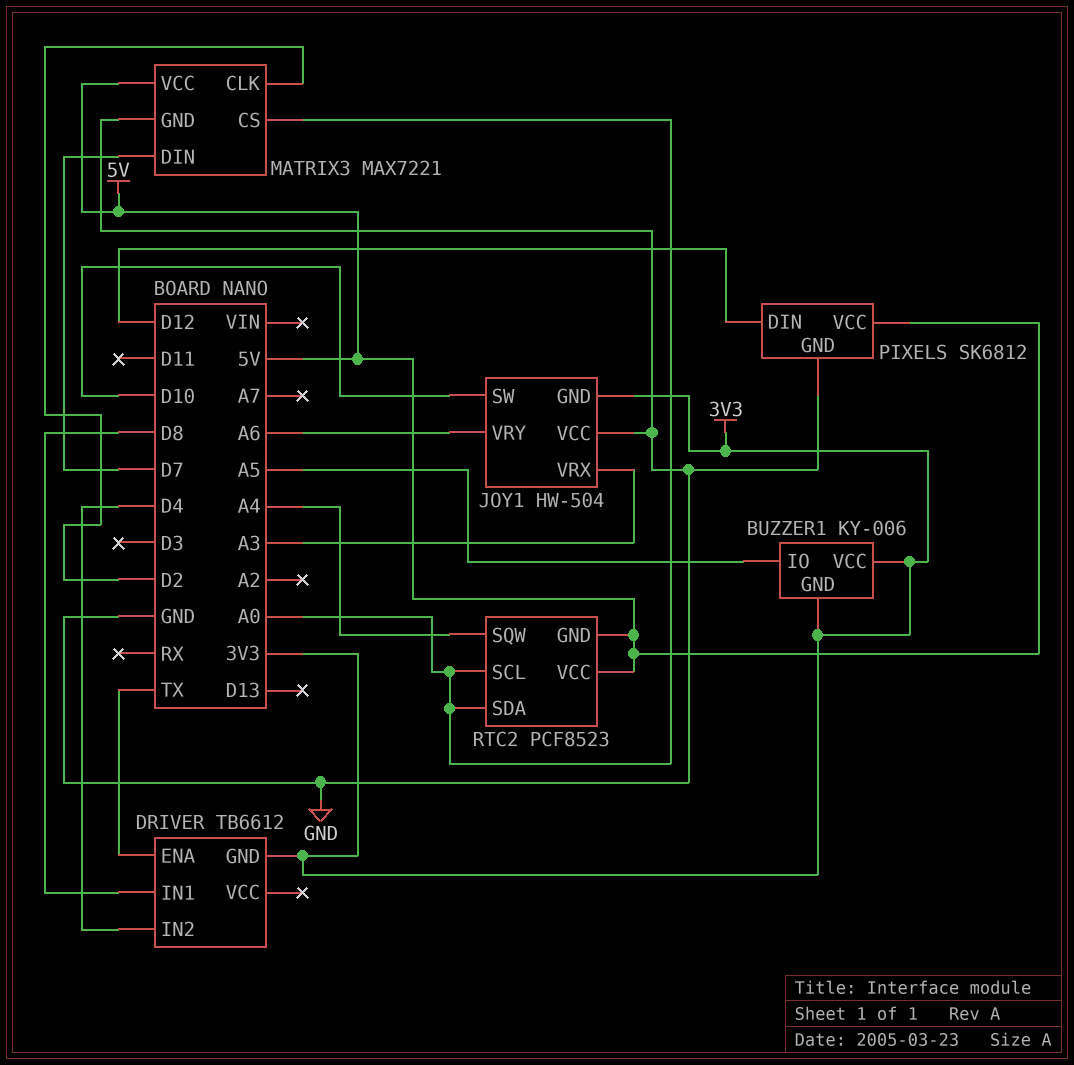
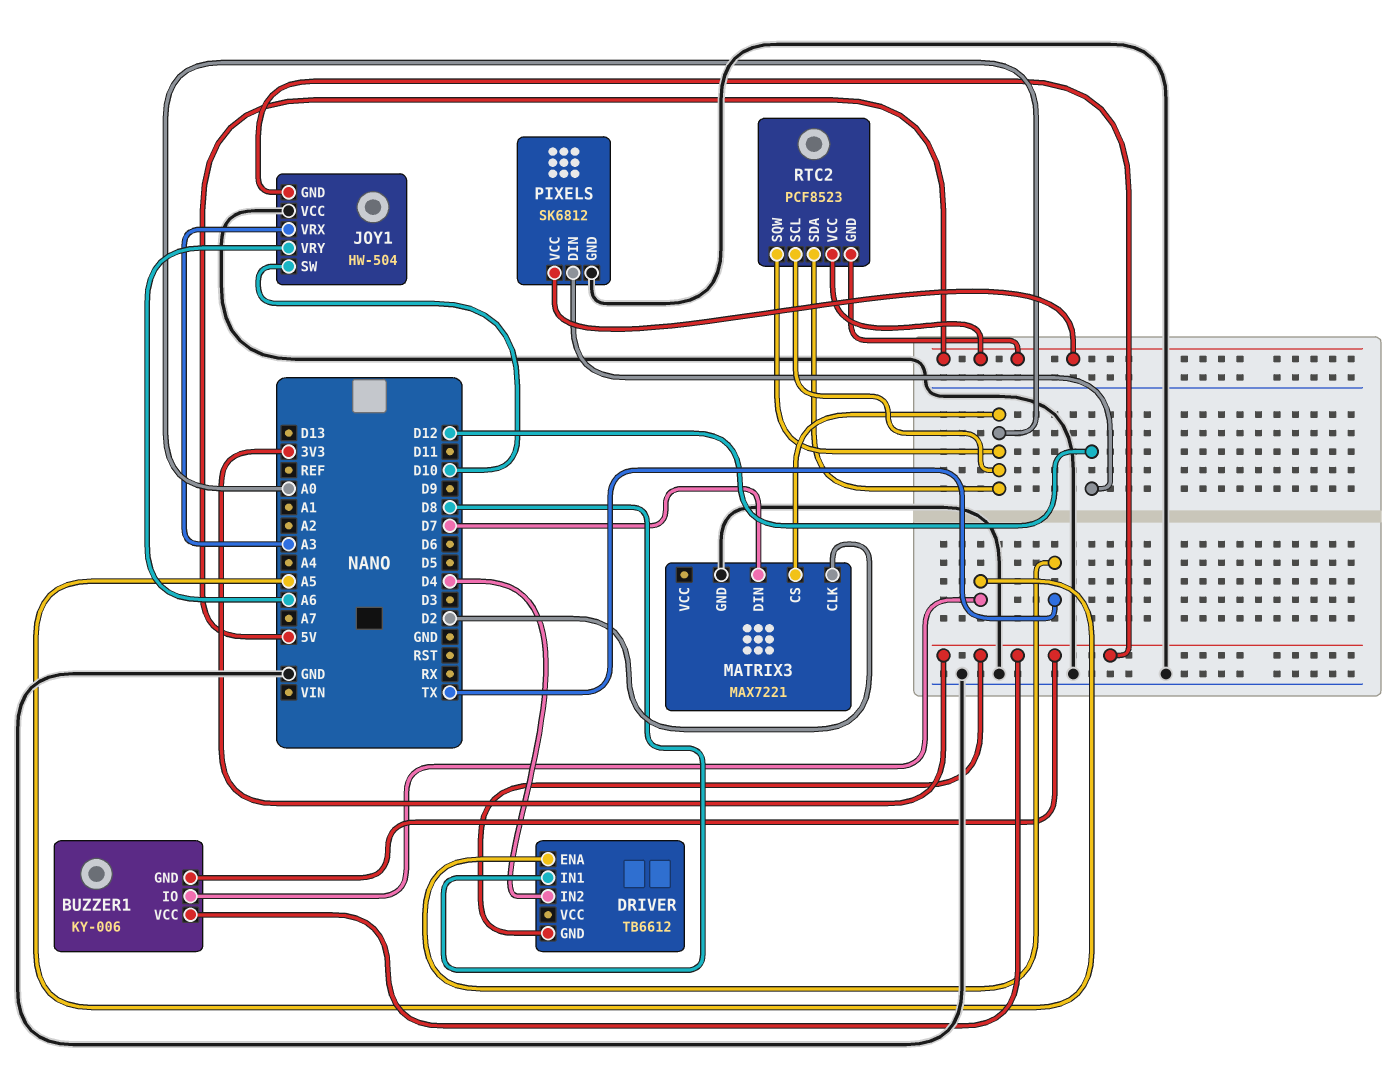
MATRIX3 pin VCC: 5V -> none
RTC2 pin SQW: A4 -> A0

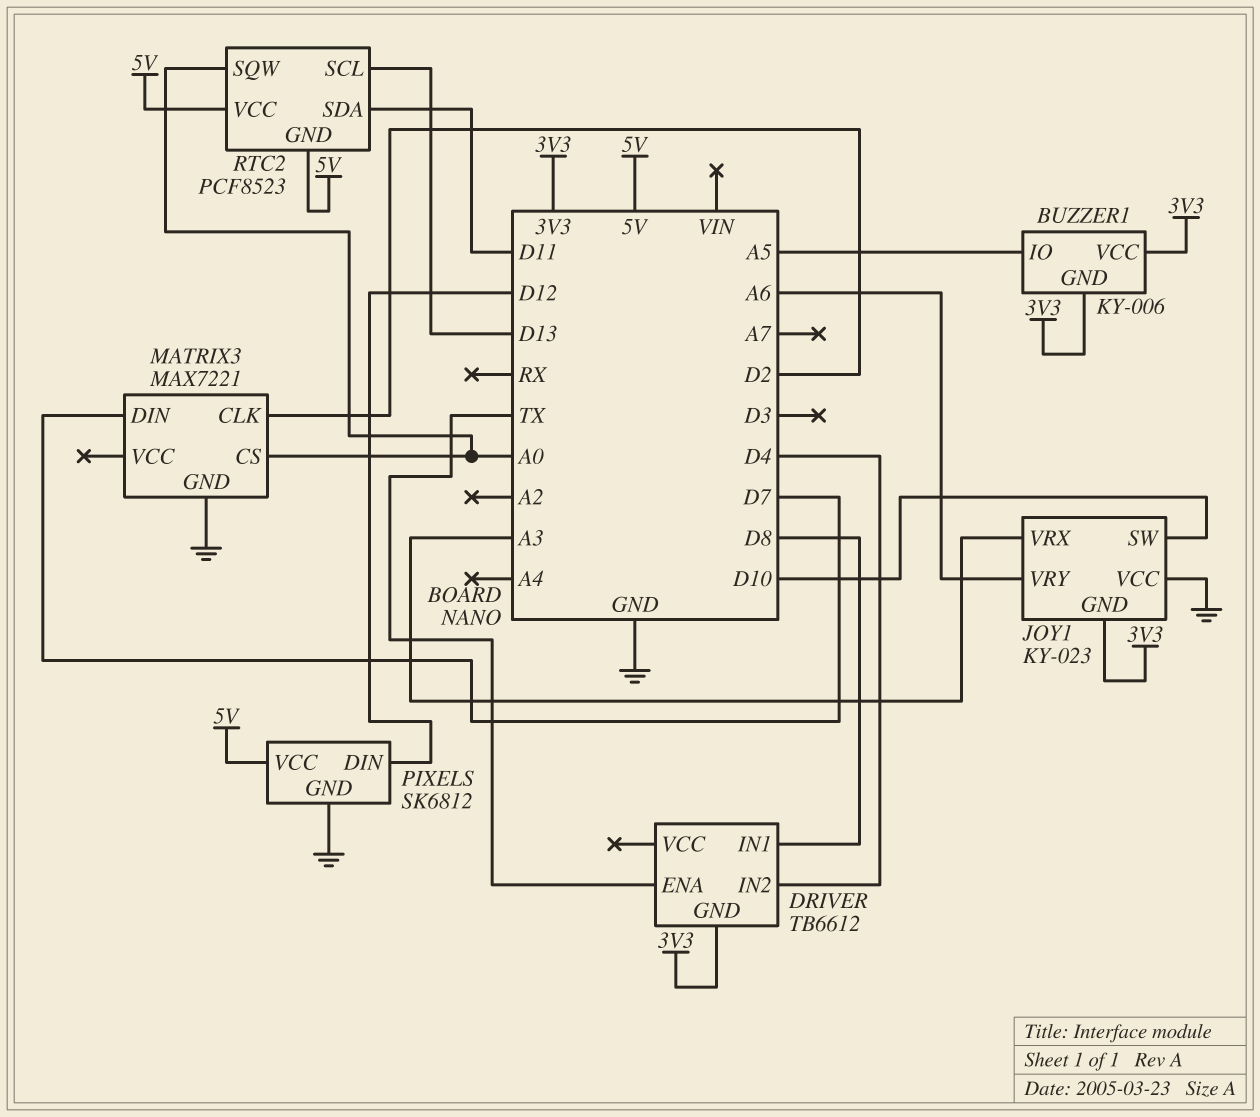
JOY1: HW-504 -> KY-023
RTC2 pin SCL: A0 -> D13
RTC2 pin SDA: A0 -> D11

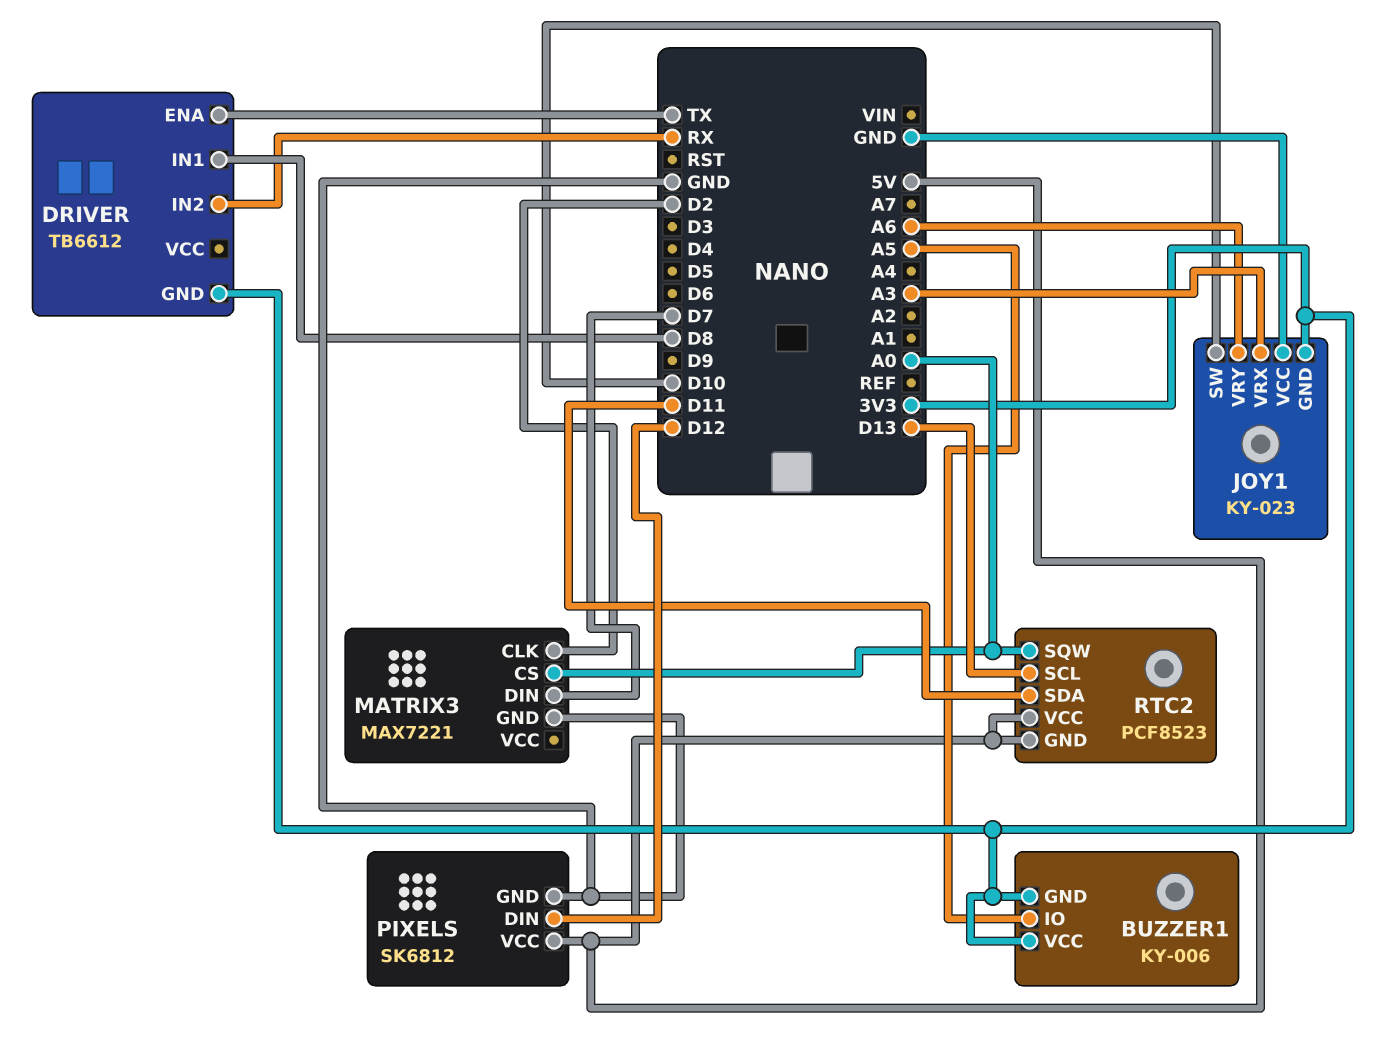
DRIVER pin IN2: D4 -> RX

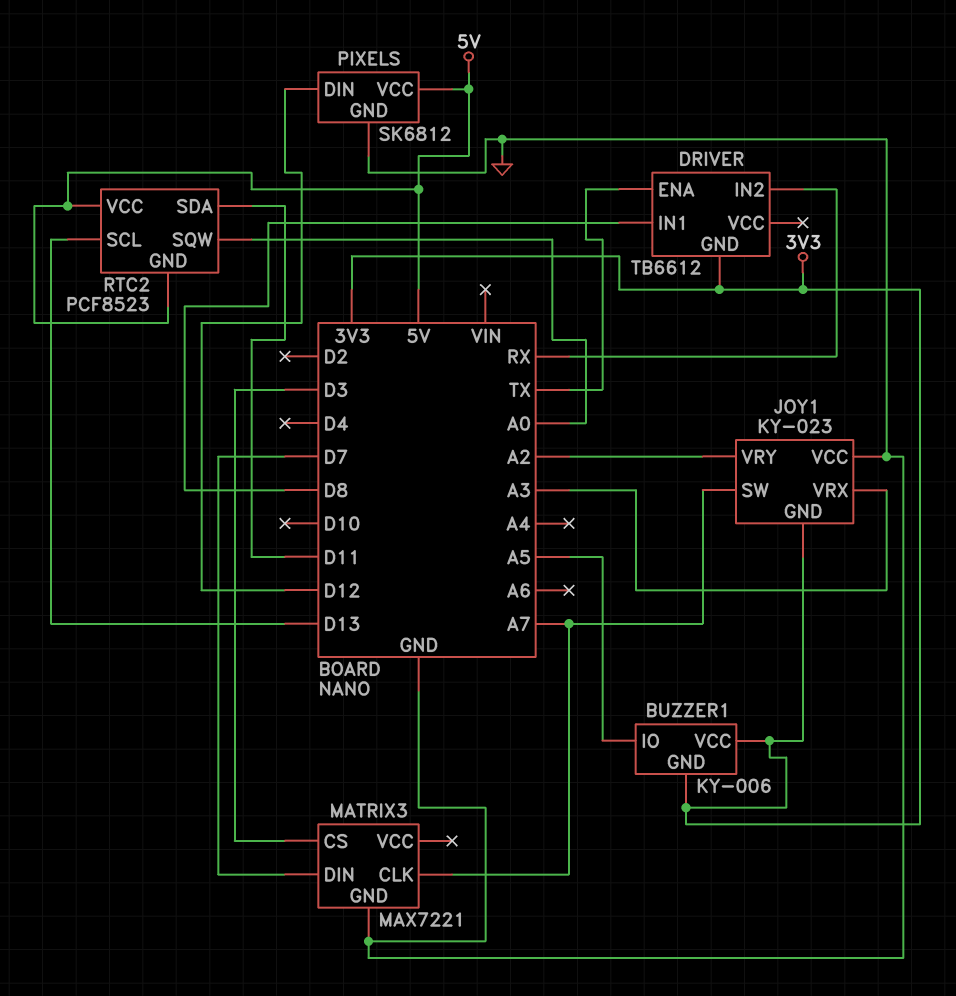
JOY1 pin SW: D10 -> A7
JOY1 pin VRY: A6 -> A2
MATRIX3 pin CLK: D2 -> A7
MATRIX3 pin CS: A0 -> D3

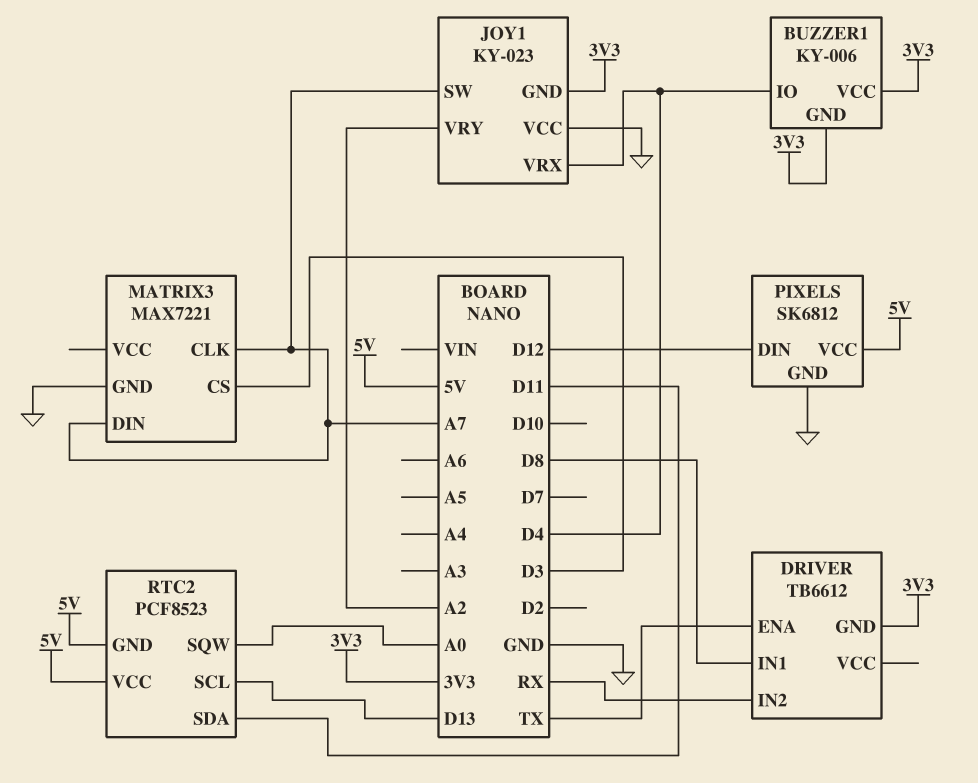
BUZZER1 pin IO: A5 -> D4
JOY1 pin VRX: A3 -> D4
MATRIX3 pin DIN: D7 -> A7

